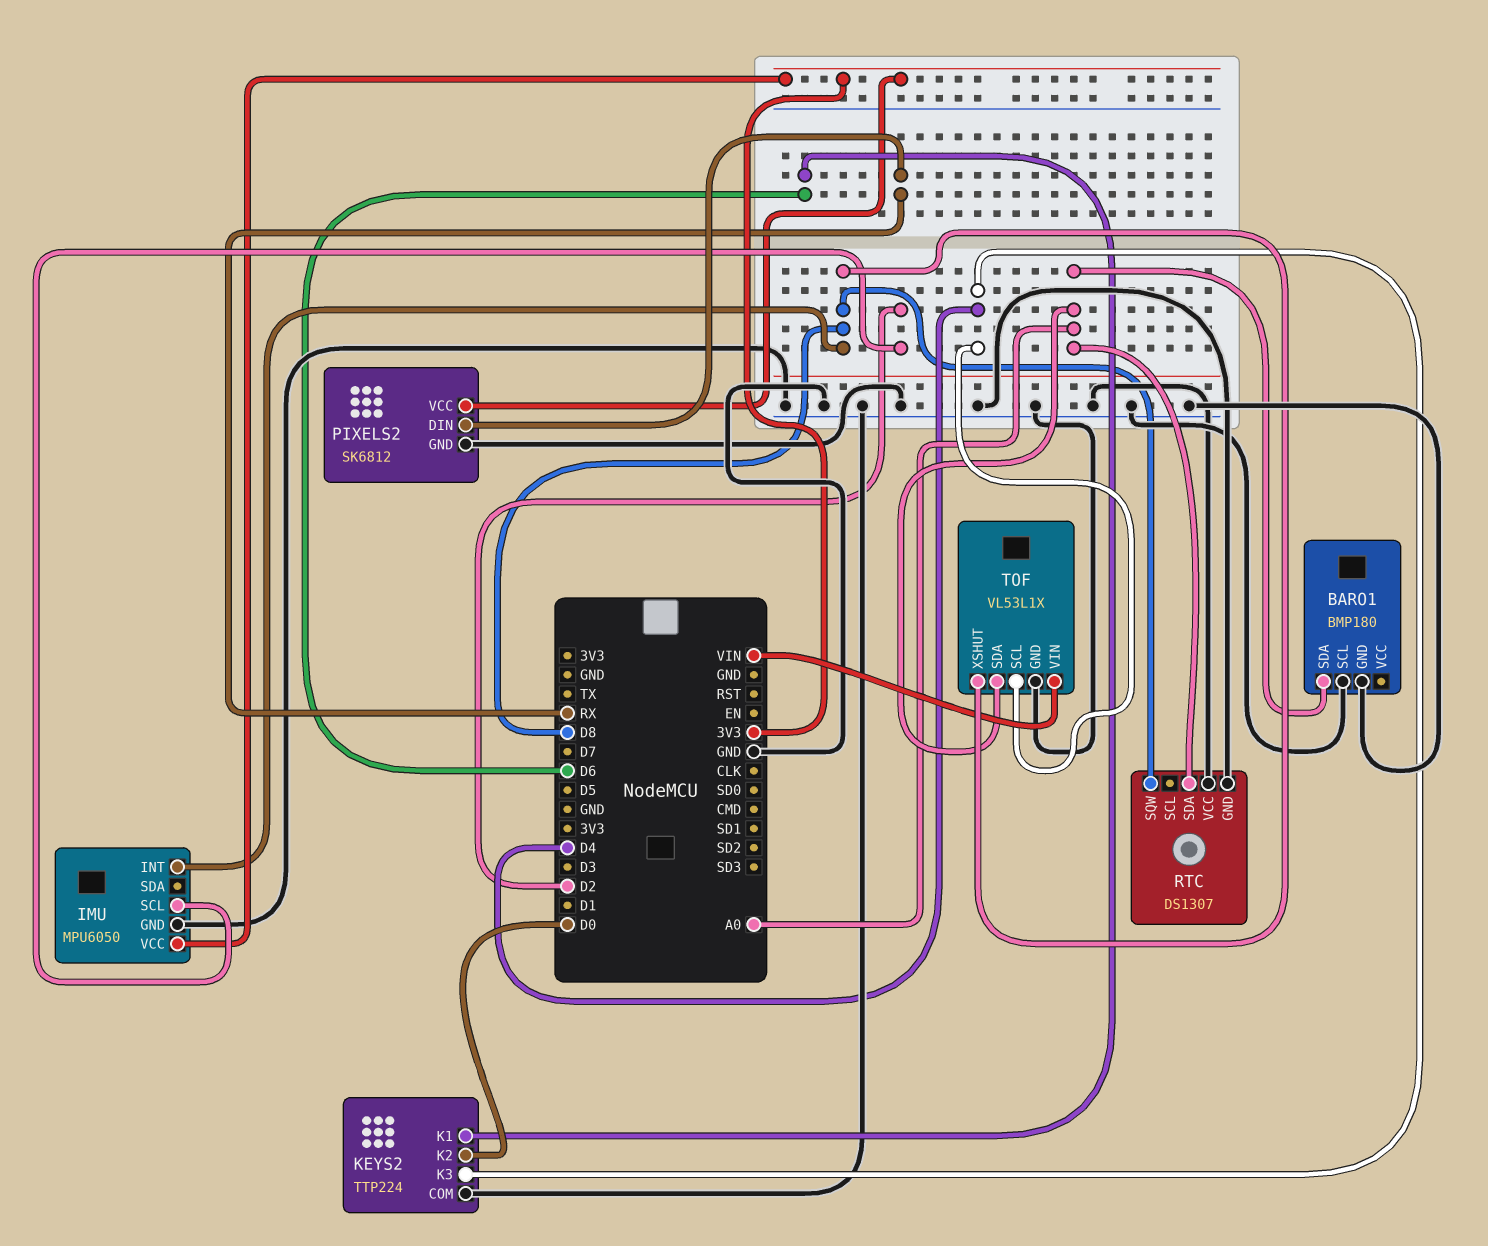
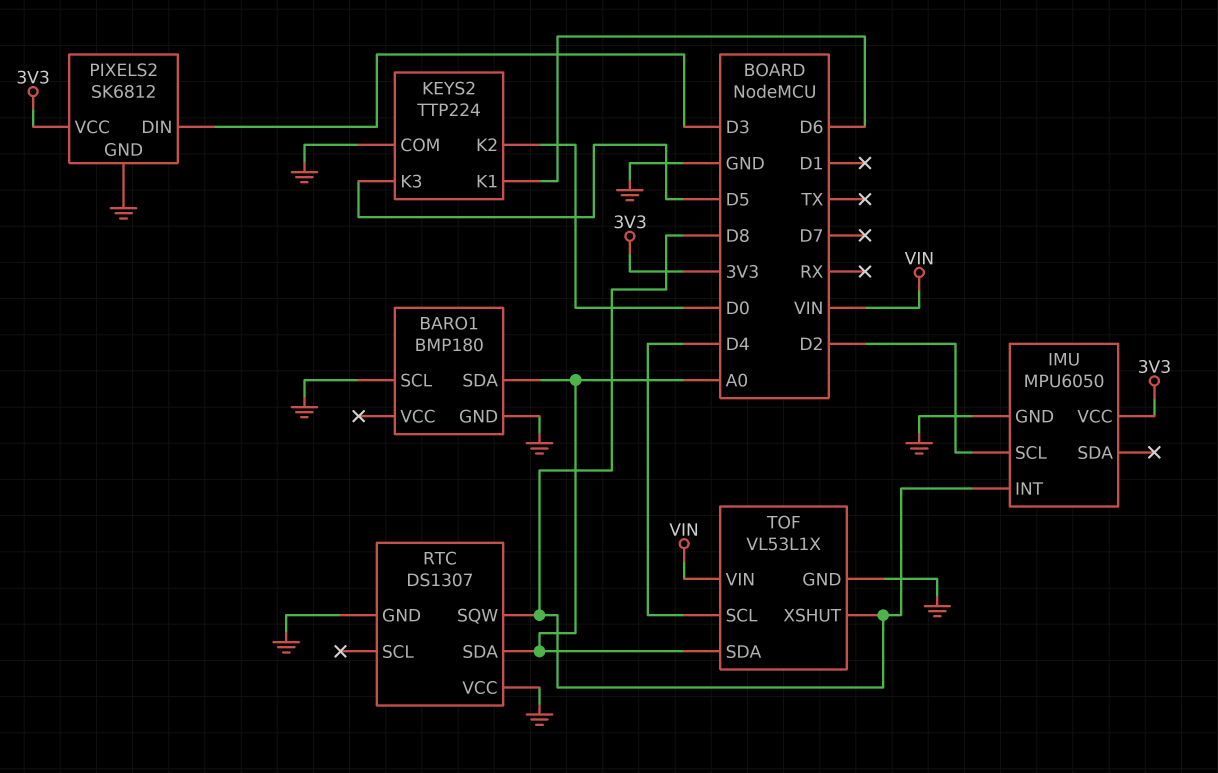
KEYS2 pin K3: D4 -> D5
PIXELS2 pin DIN: RX -> D3

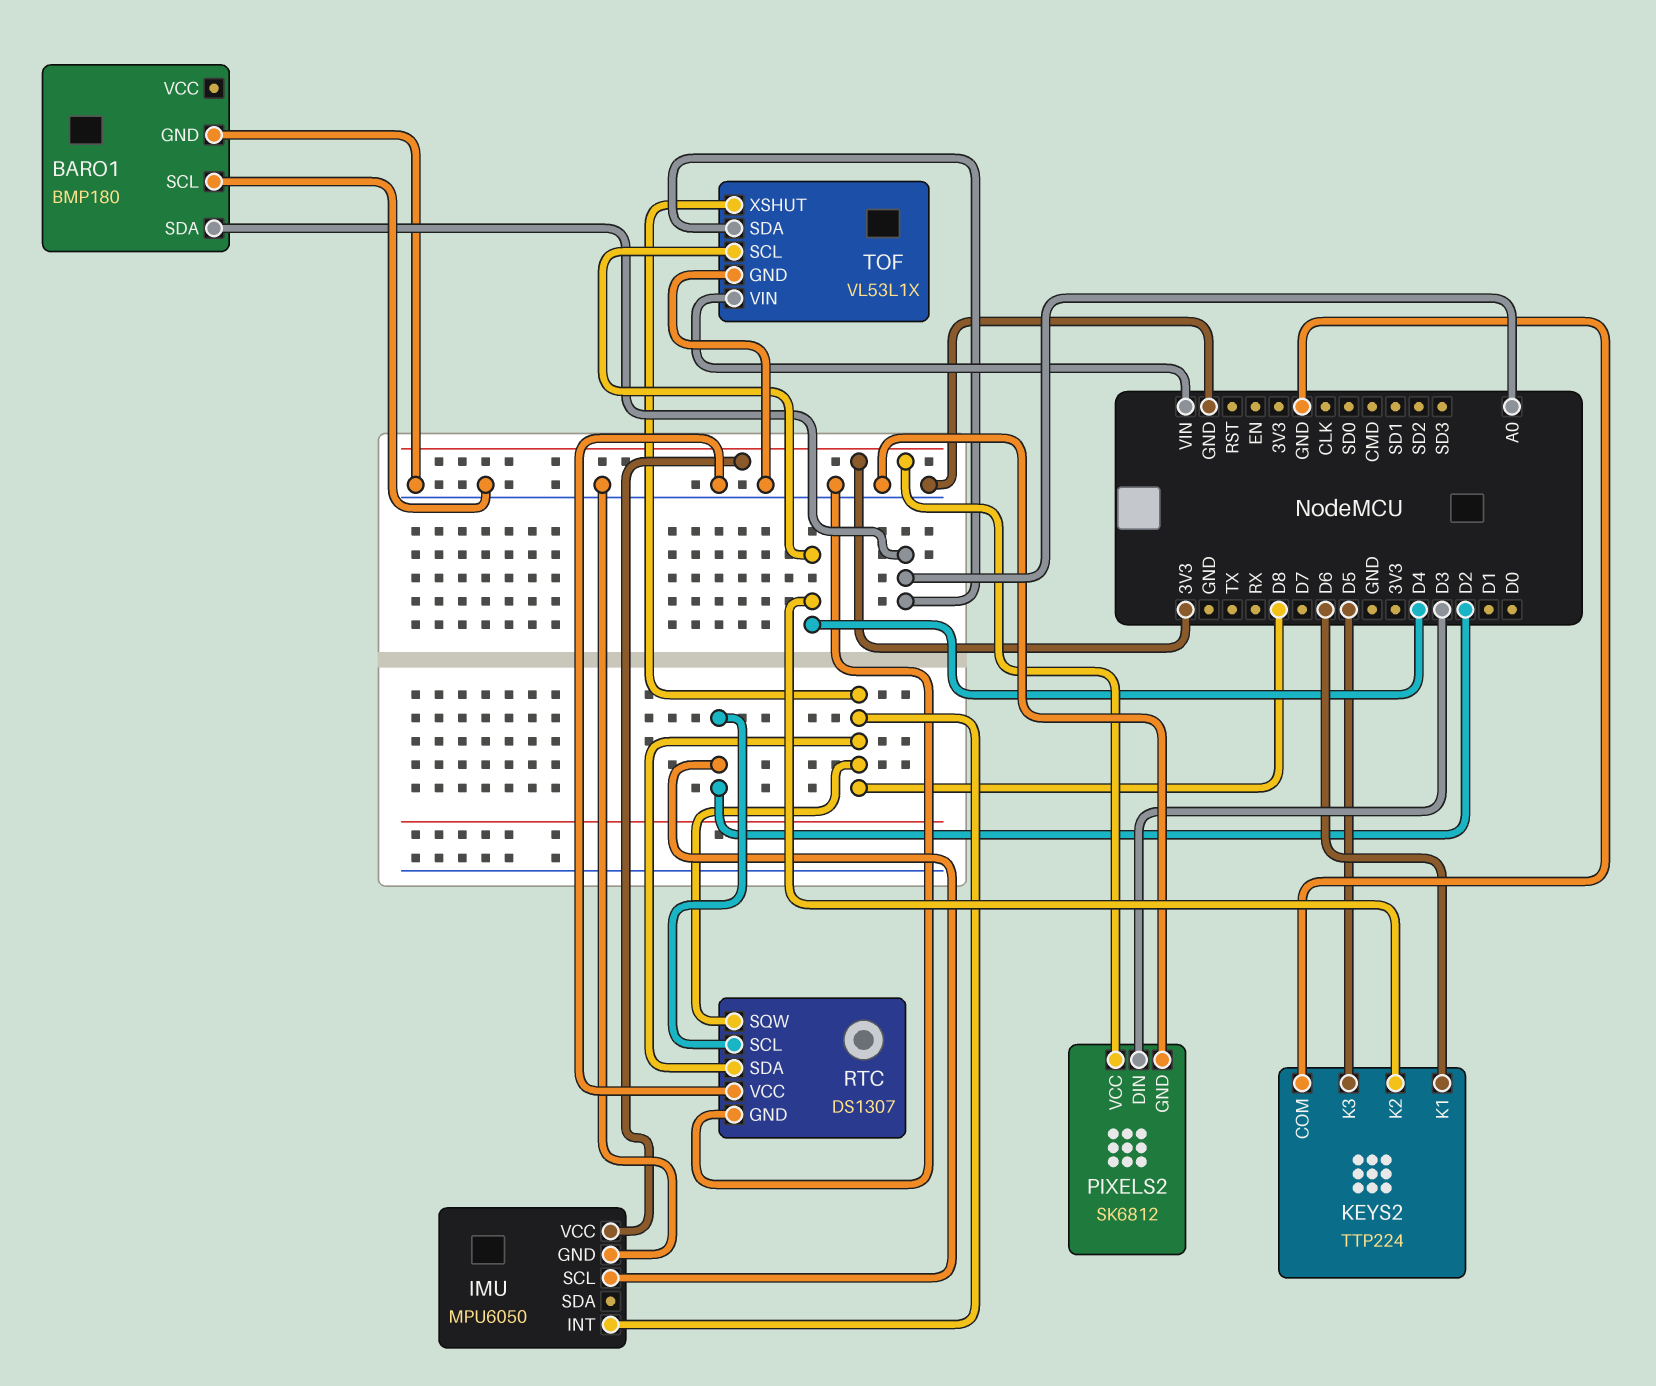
KEYS2 pin K2: D0 -> D4
RTC pin SCL: none -> D2
RTC pin SDA: A0 -> D8

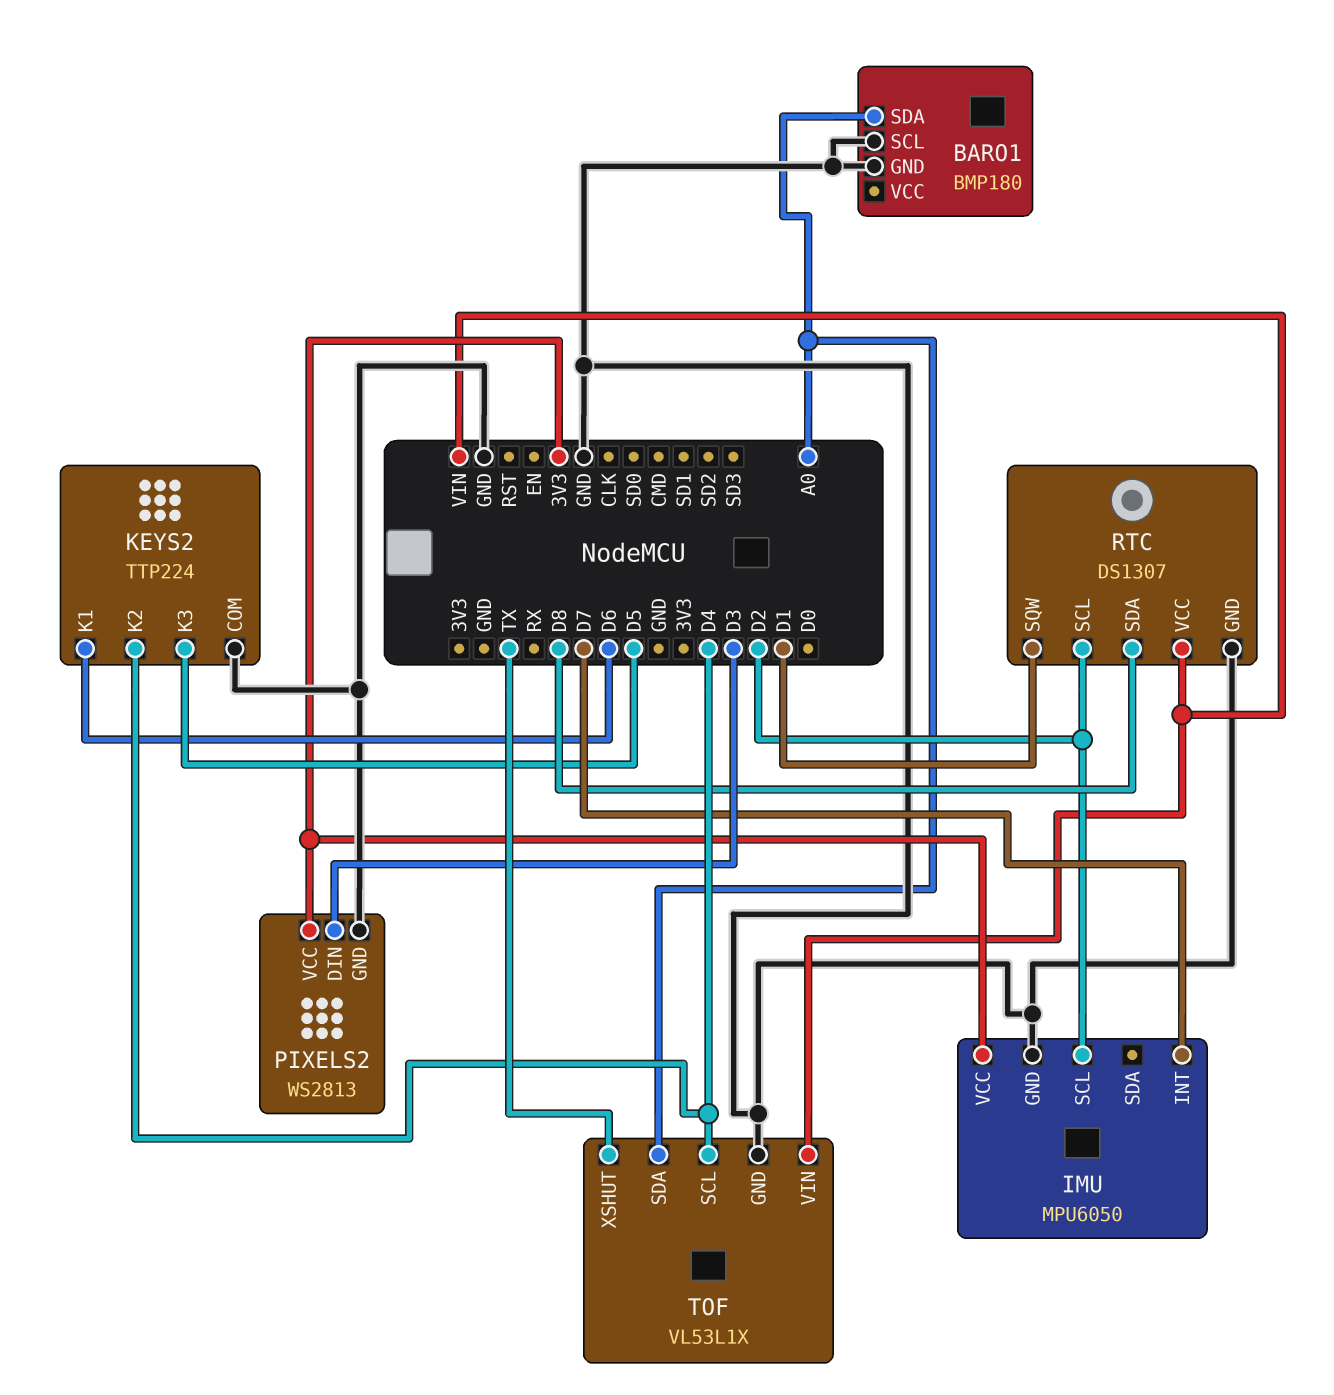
IMU pin INT: D8 -> D7
PIXELS2: SK6812 -> WS2813
RTC pin SQW: D8 -> D1
RTC pin VCC: GND -> VIN
TOF pin XSHUT: D8 -> TX

